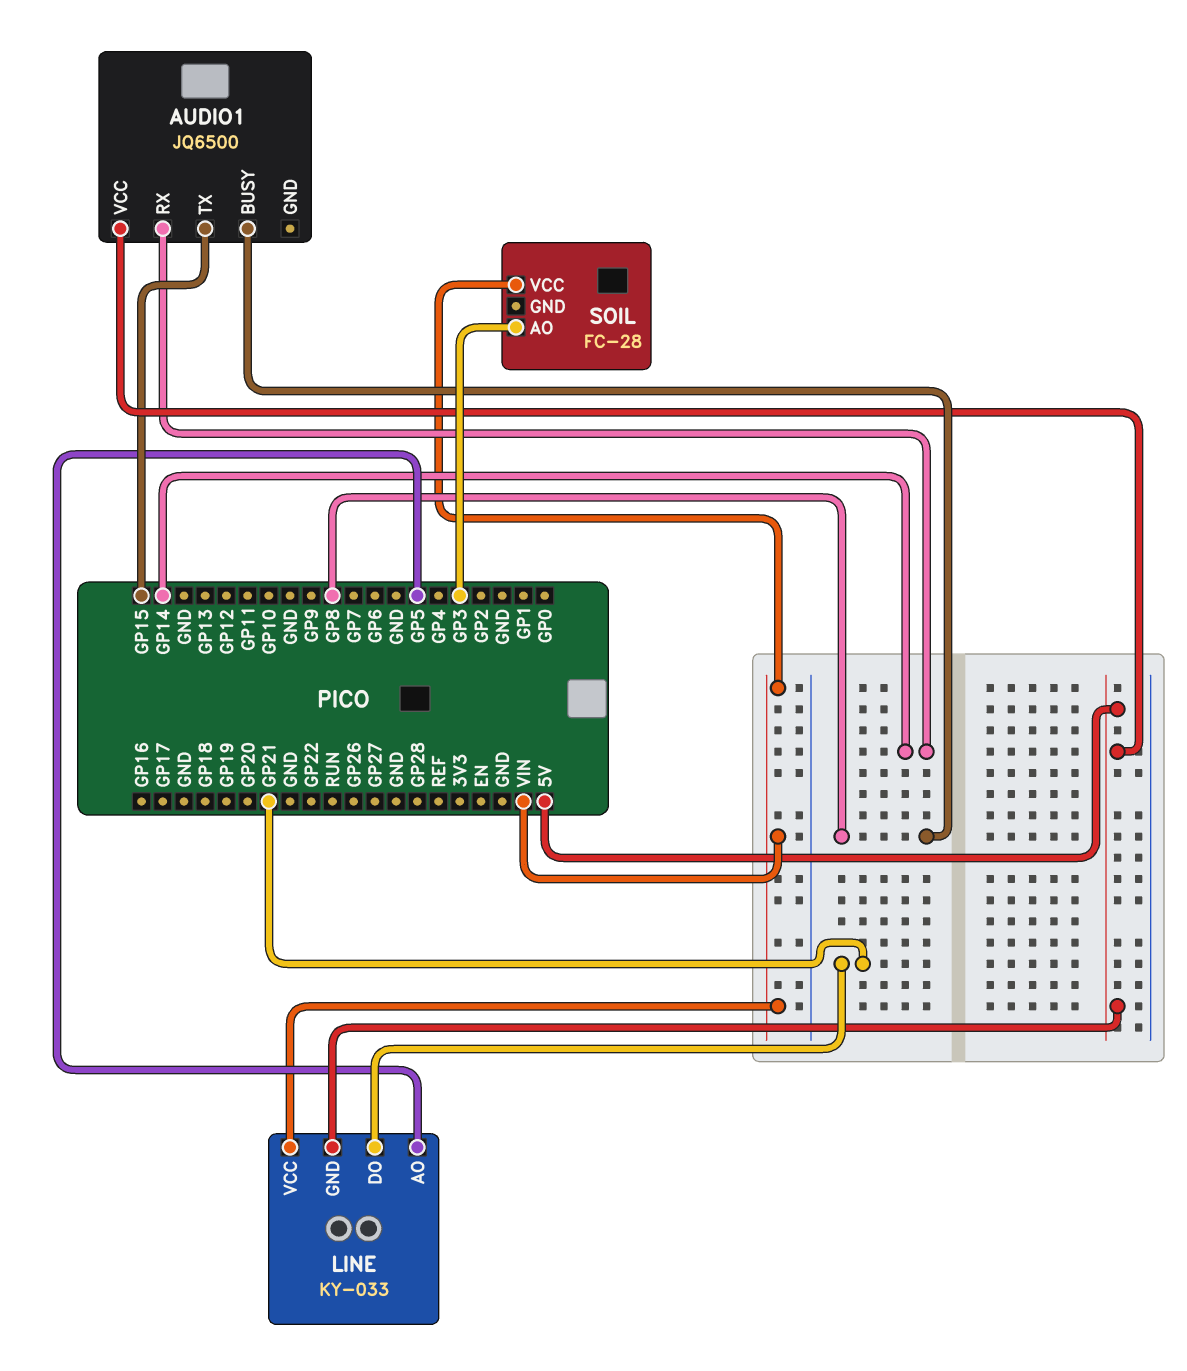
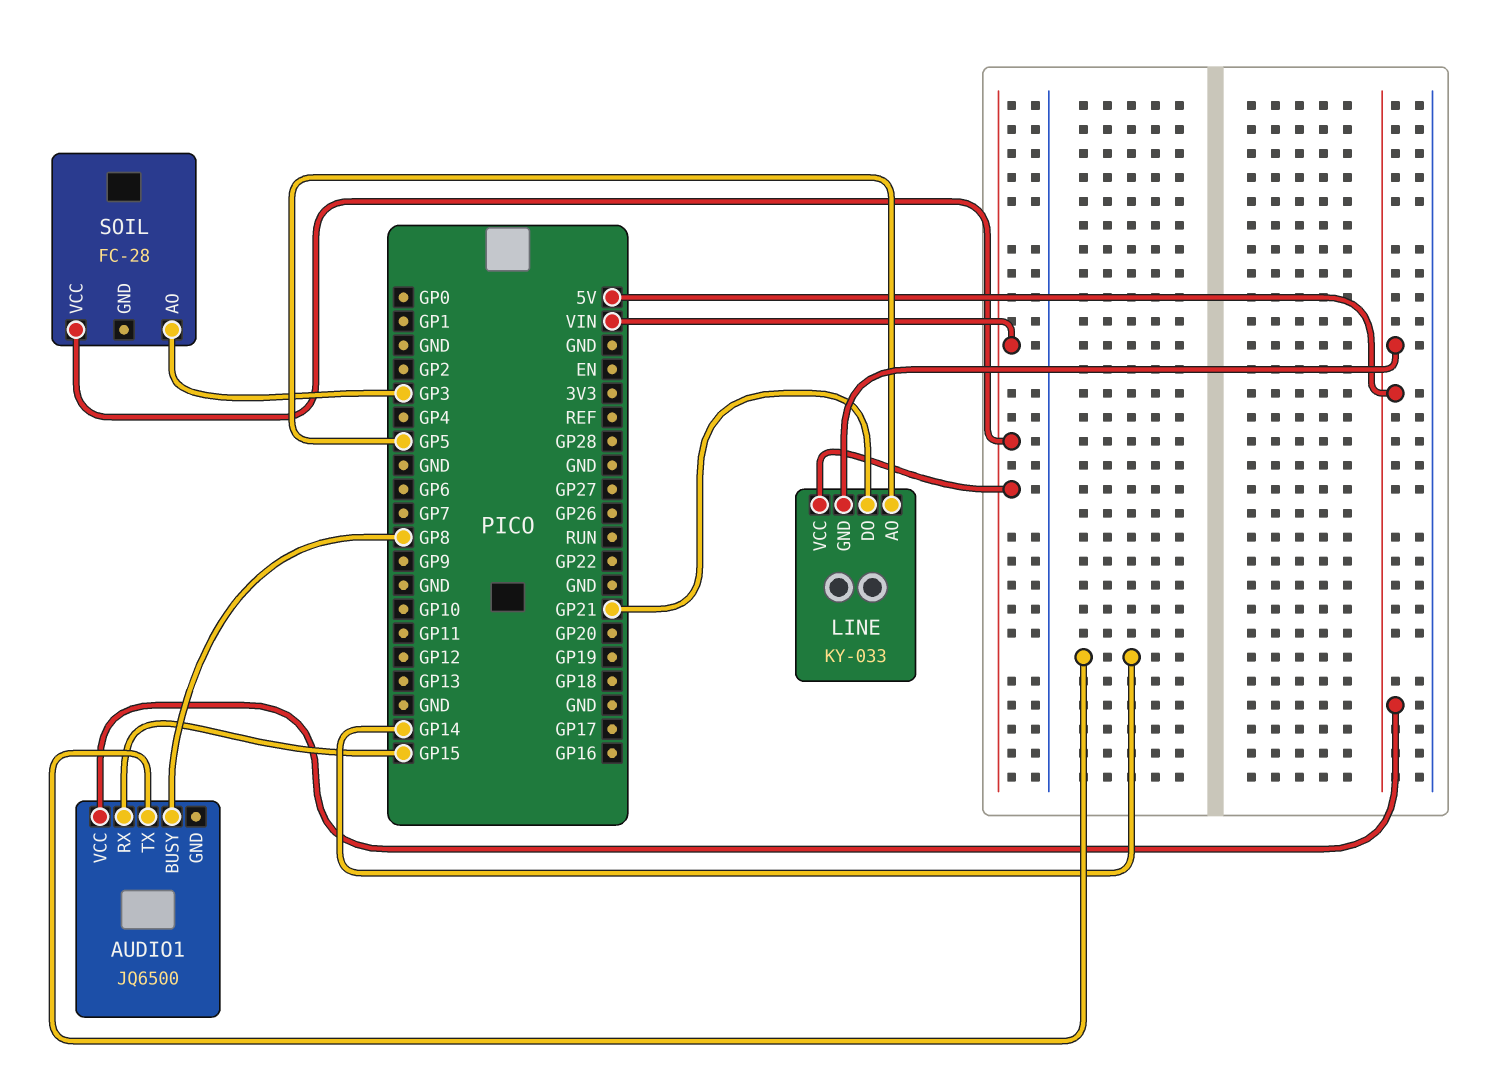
AUDIO1 pin RX: GP14 -> GP15
AUDIO1 pin TX: GP15 -> GP14

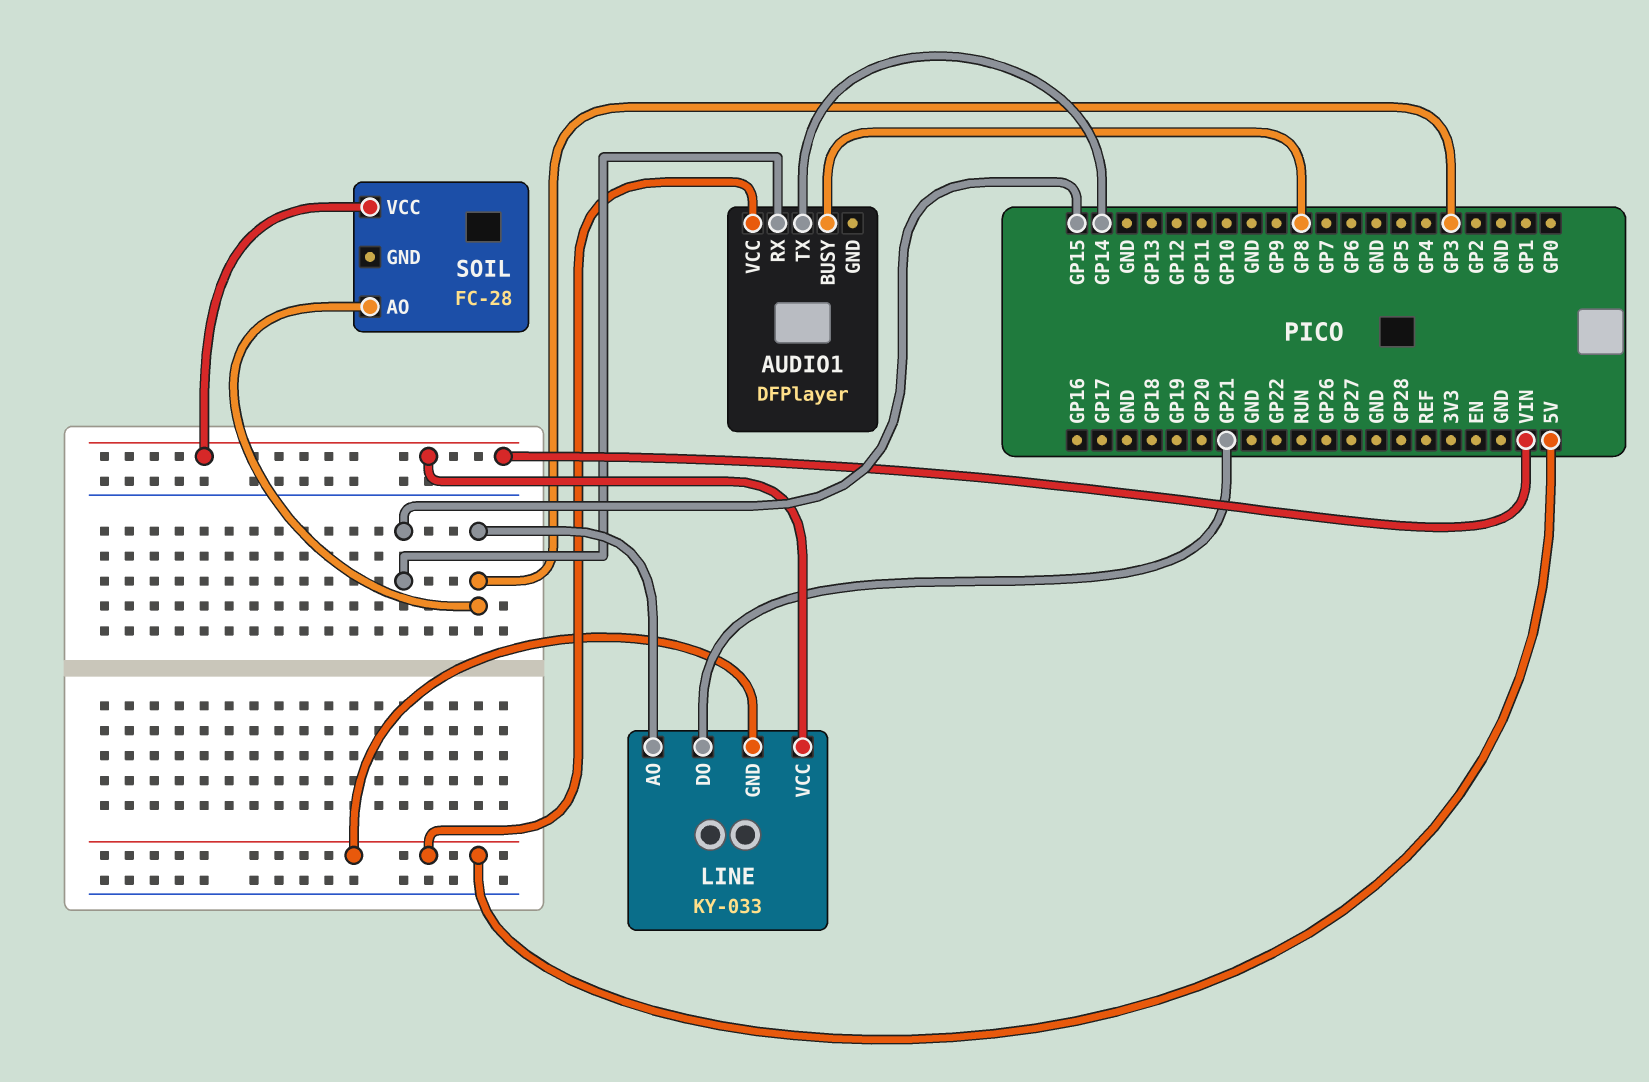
AUDIO1: JQ6500 -> DFPlayer
LINE pin AO: GP5 -> GP3

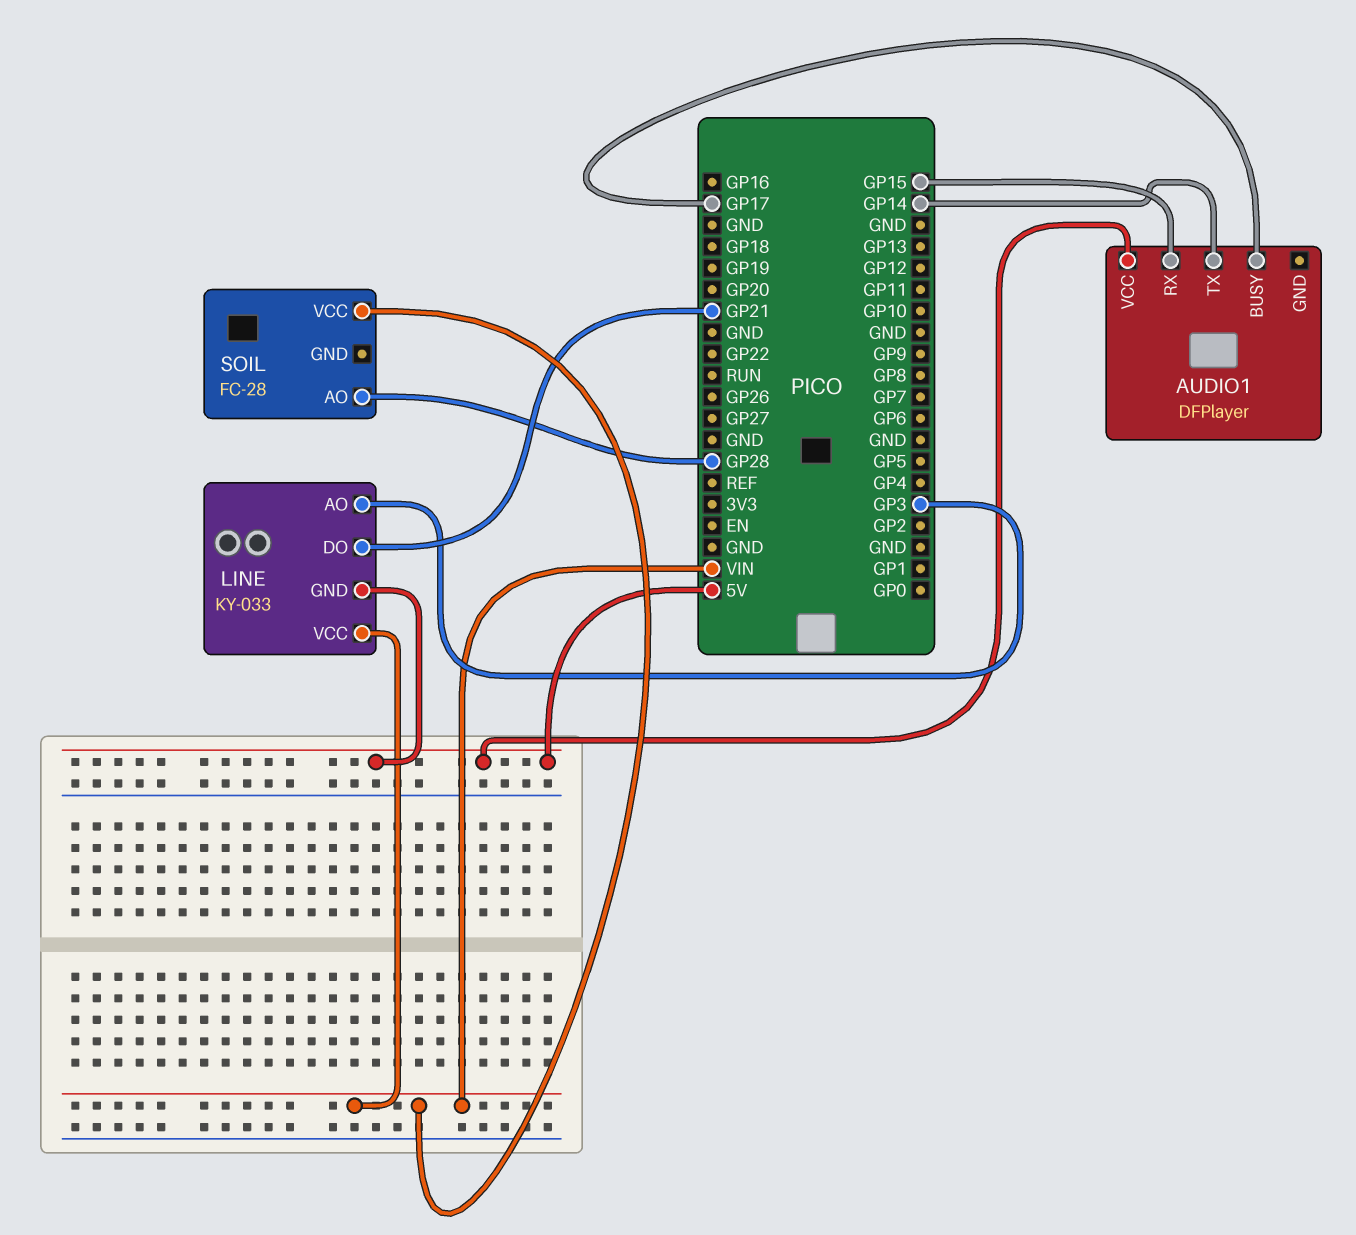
AUDIO1 pin BUSY: GP8 -> GP17
SOIL pin AO: GP3 -> GP28

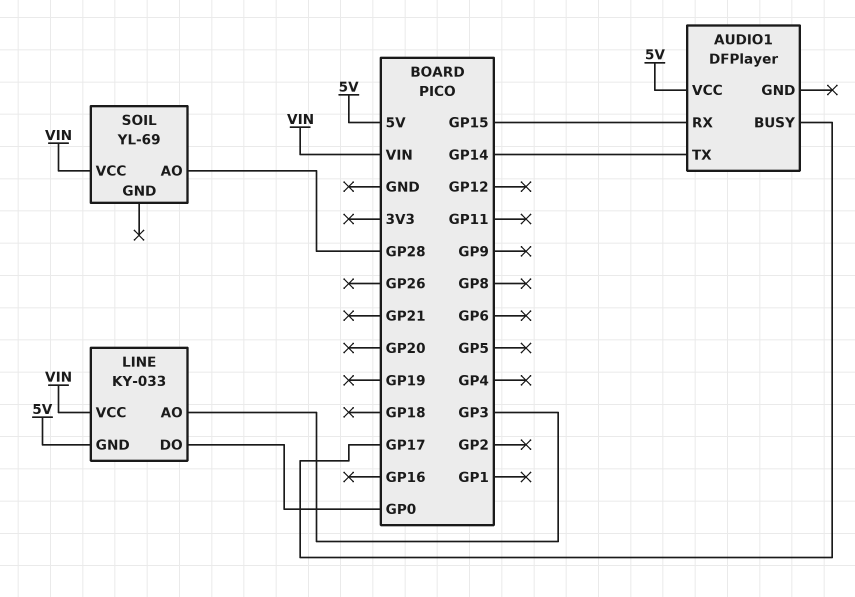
LINE pin DO: GP21 -> GP0
SOIL: FC-28 -> YL-69

